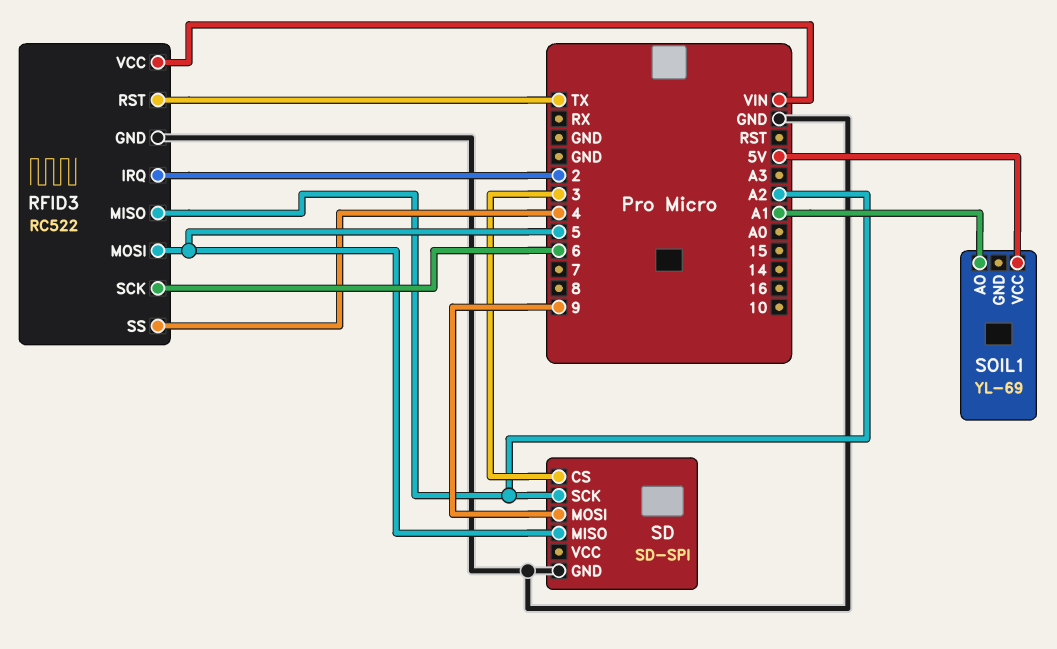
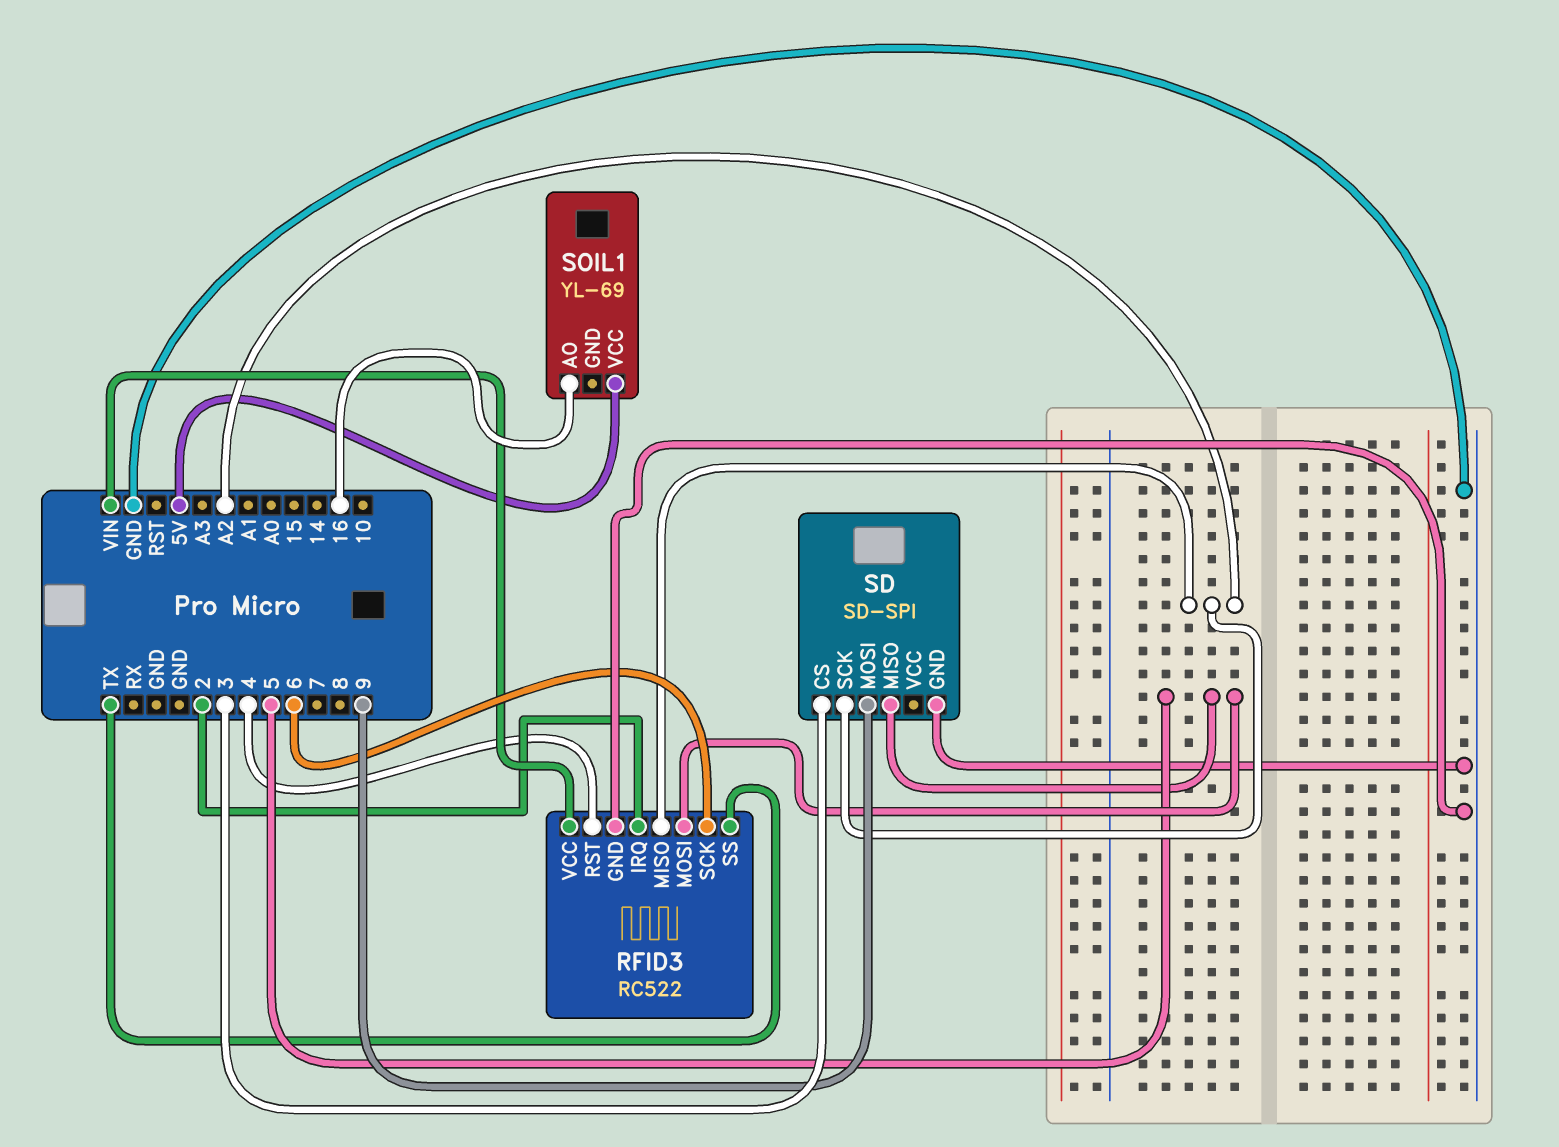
RFID3 pin RST: TX -> 4
RFID3 pin SS: 4 -> TX
SOIL1 pin AO: A1 -> 16

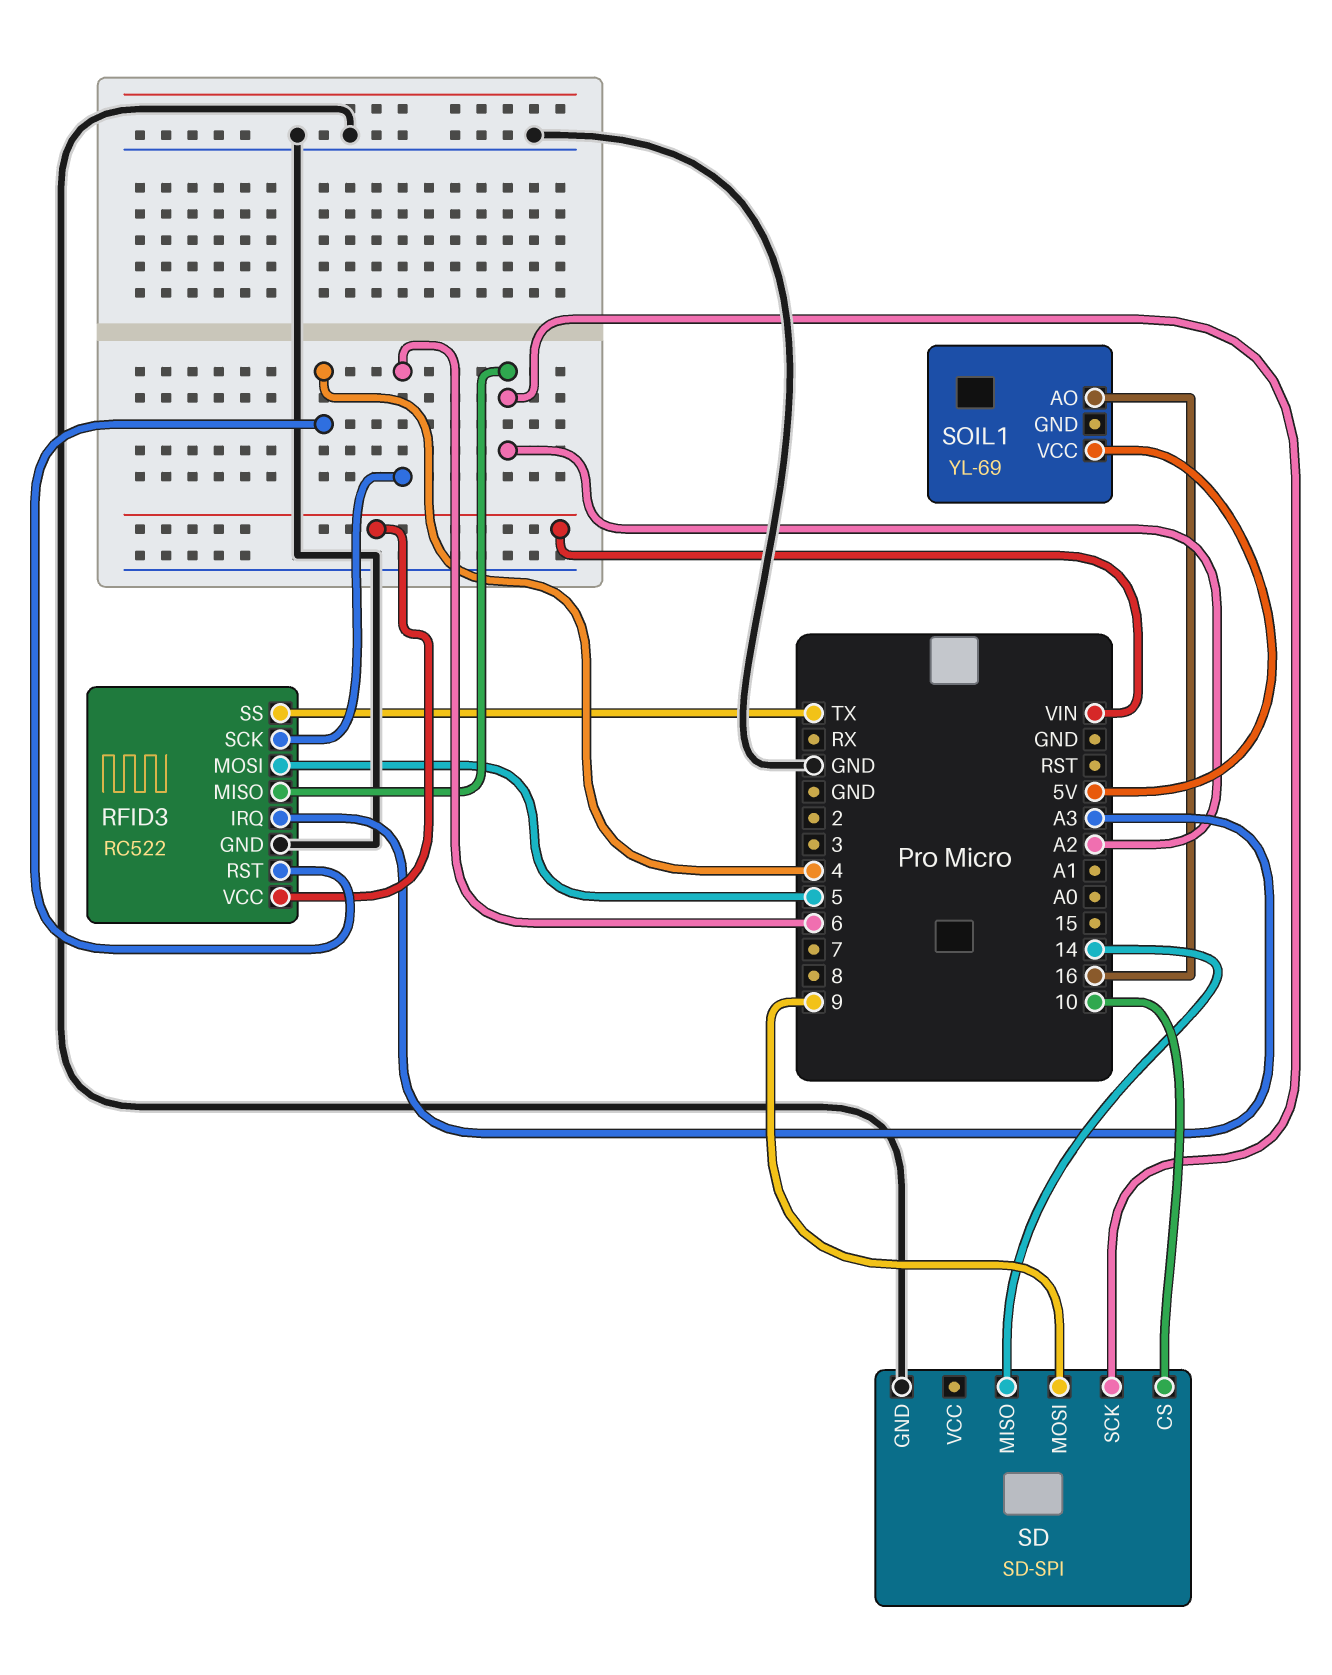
RFID3 pin IRQ: 2 -> A3
SD pin CS: 3 -> 10
SD pin MISO: 5 -> 14

